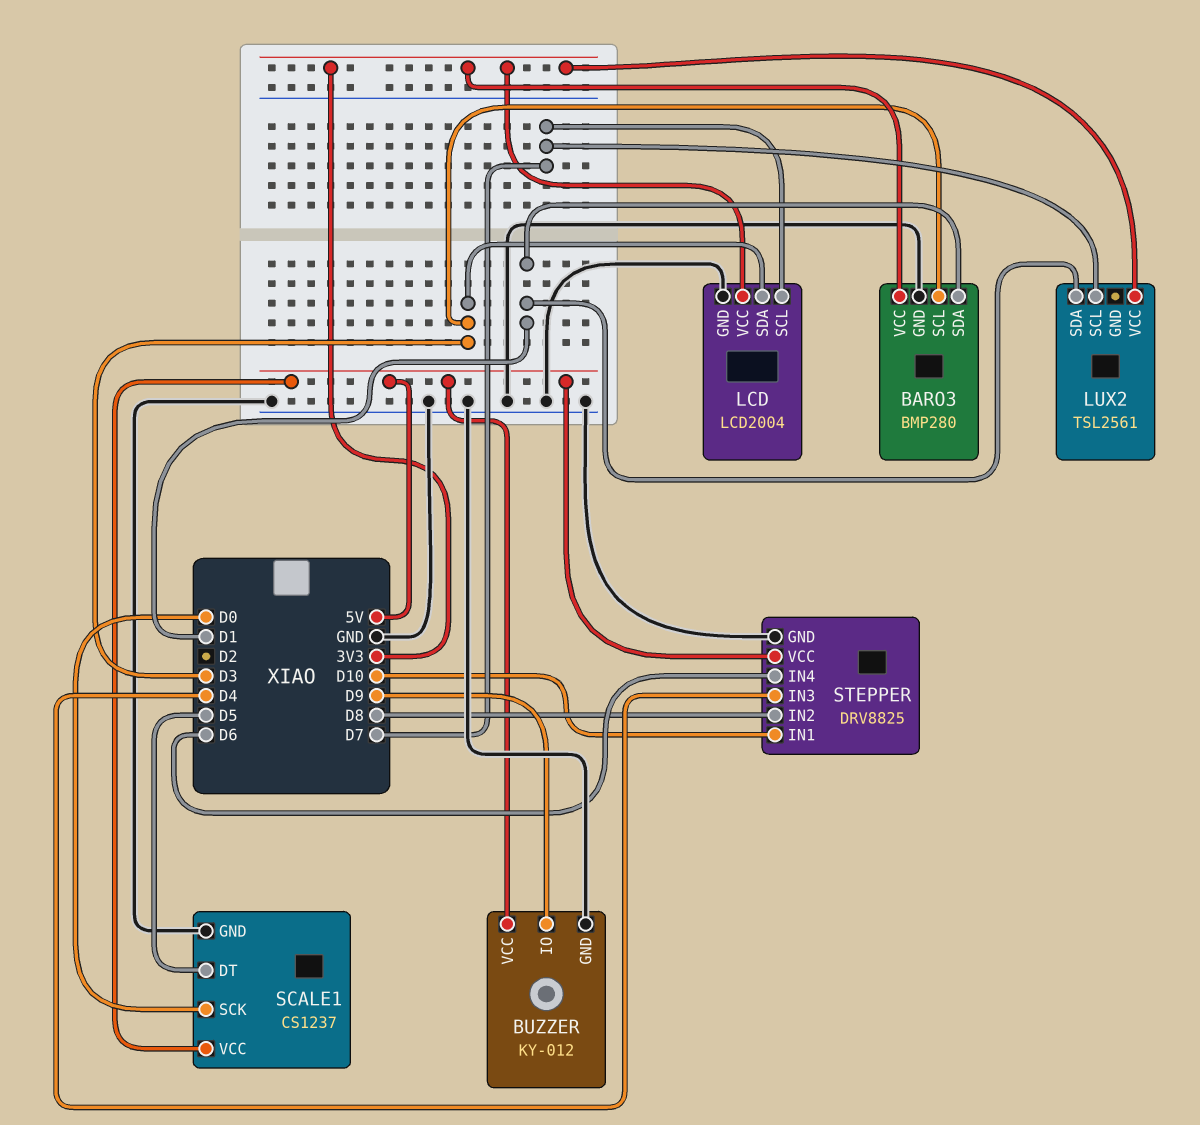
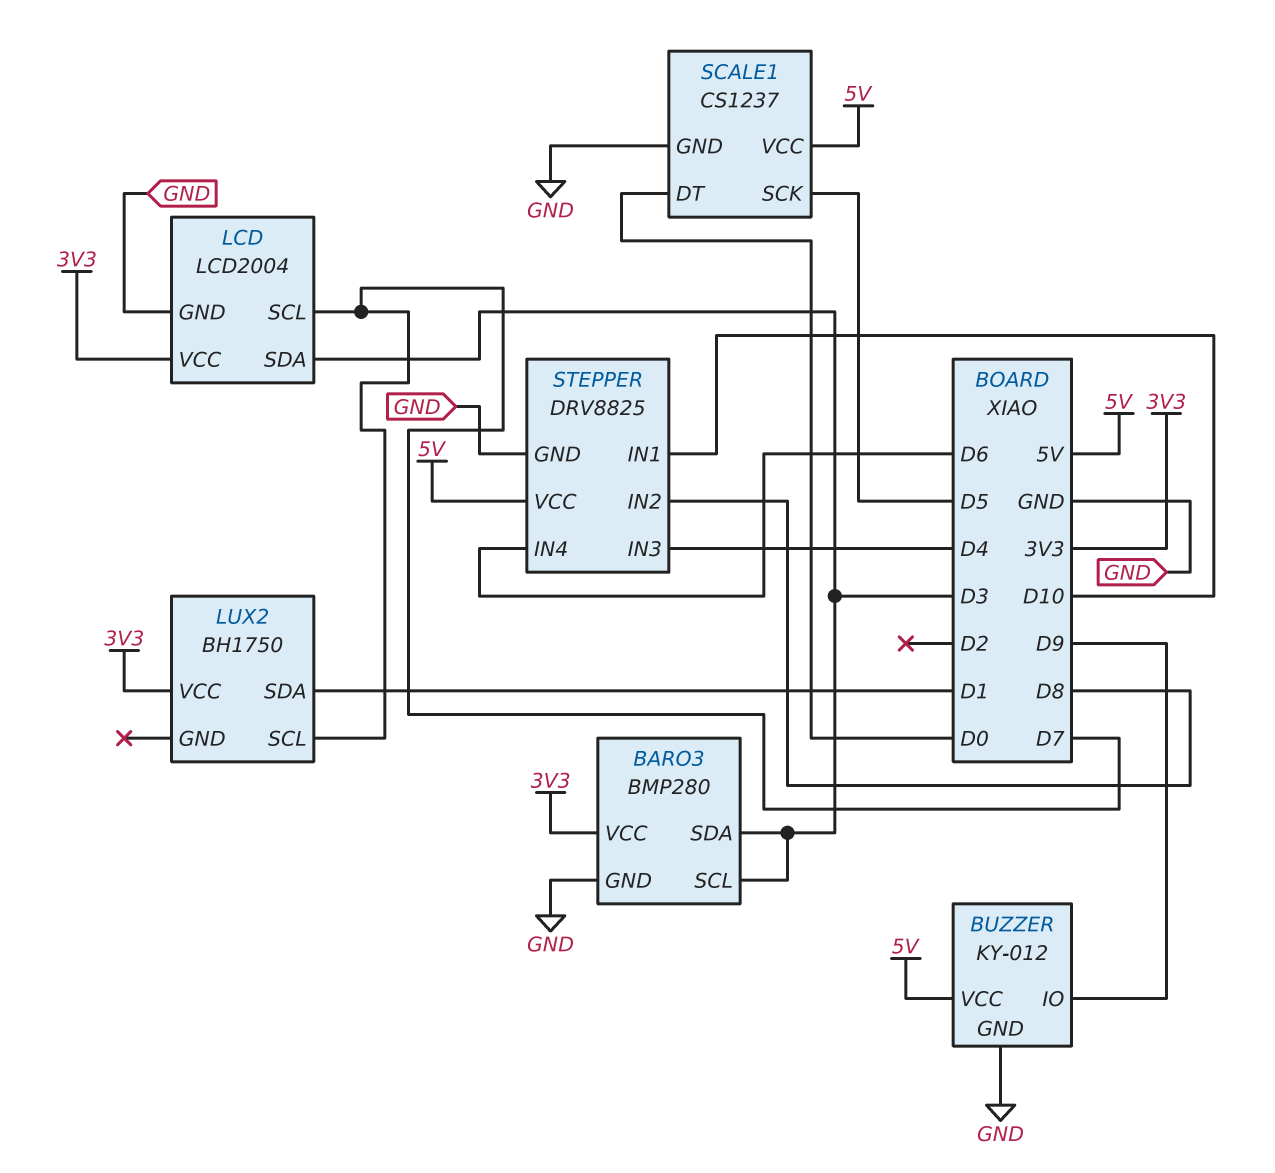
BARO3 pin SDA: D1 -> D3
LUX2: TSL2561 -> BH1750
SCALE1 pin DT: D5 -> D0
SCALE1 pin SCK: D0 -> D5

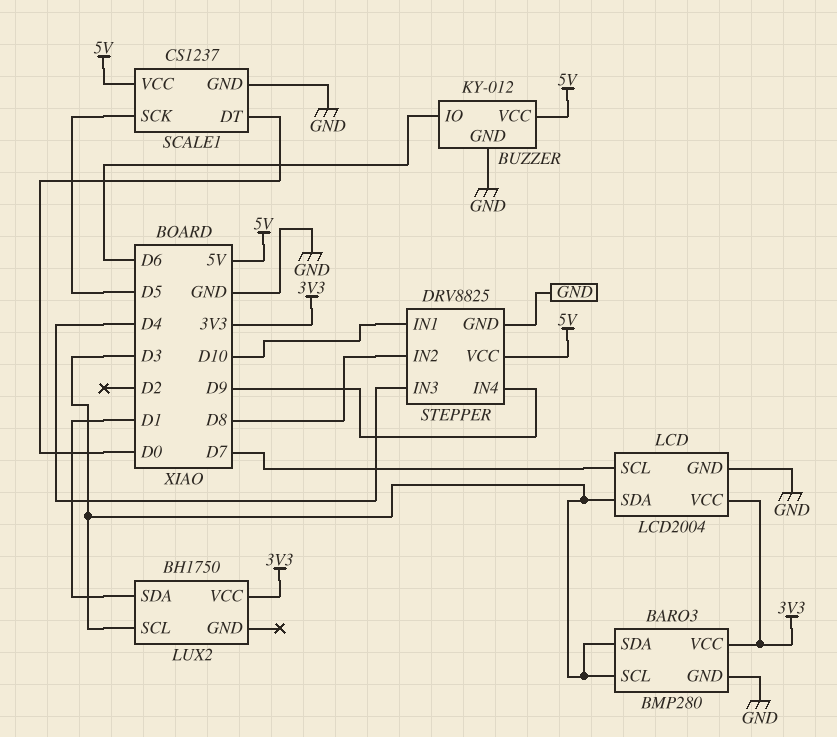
BUZZER pin IO: D9 -> D6
LUX2 pin SCL: D7 -> D3
STEPPER pin IN4: D6 -> D9

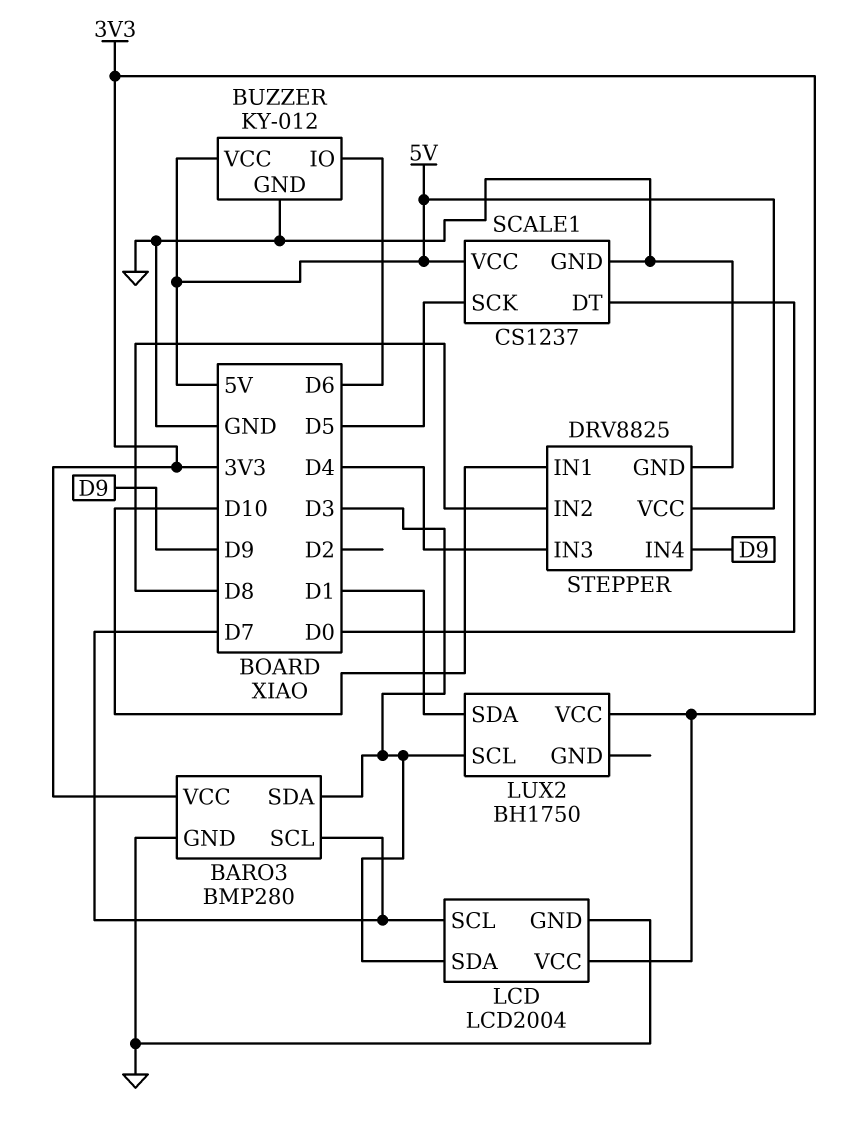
BARO3 pin SCL: D3 -> D7

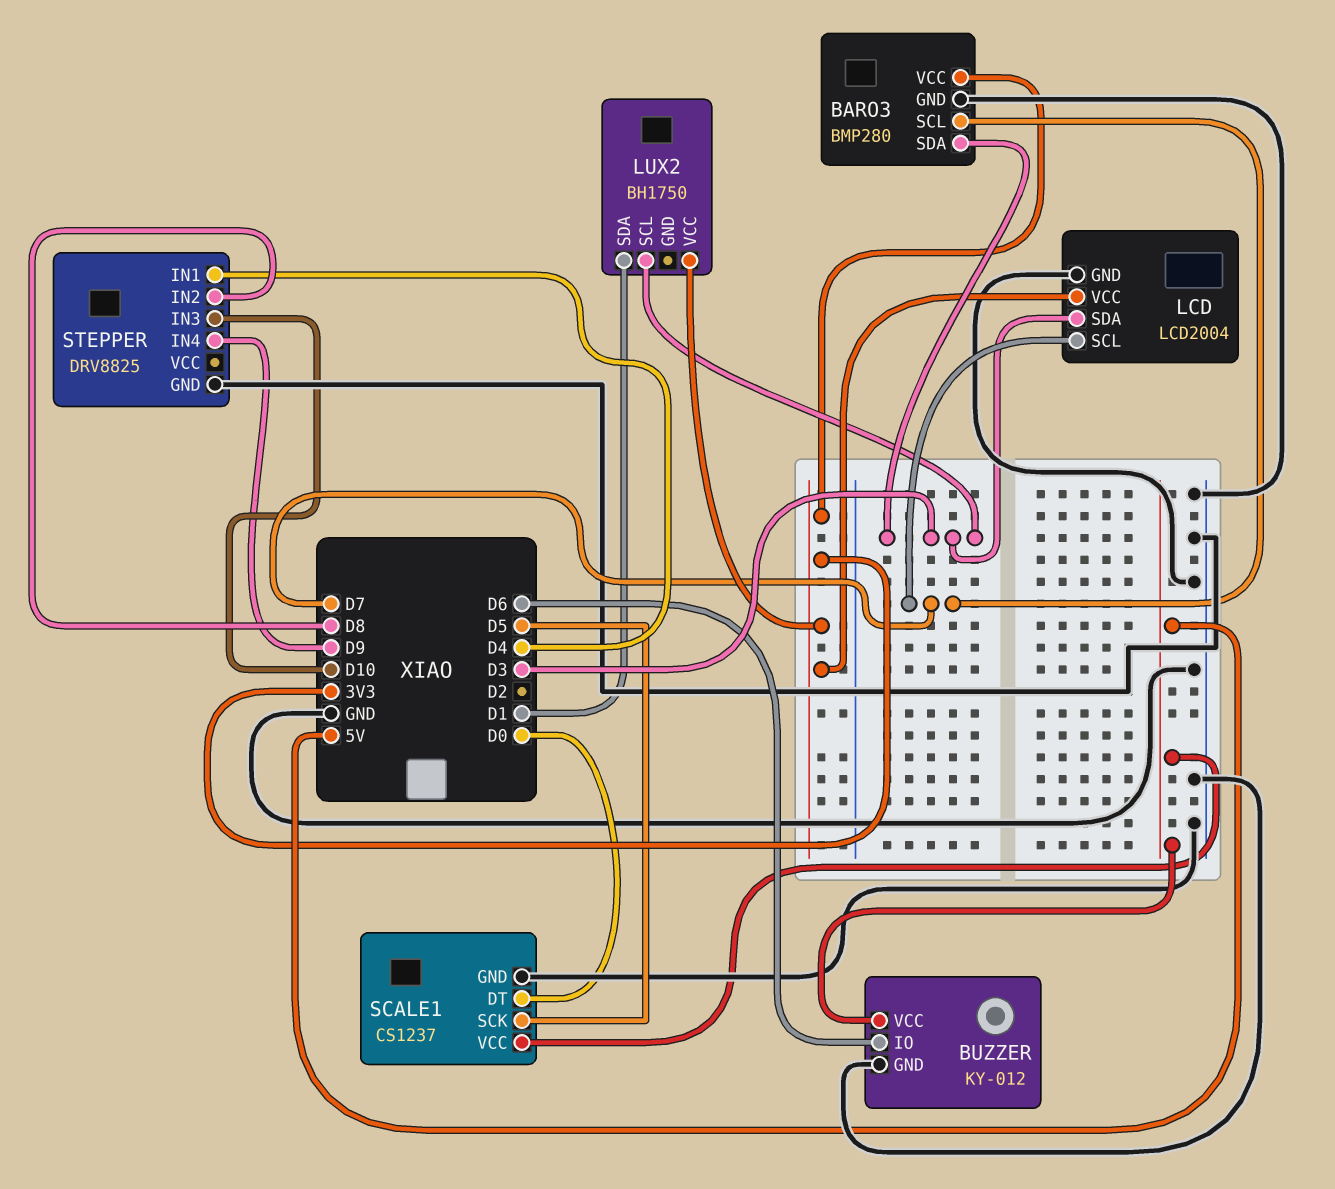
STEPPER pin IN1: D10 -> D4
STEPPER pin IN3: D4 -> D10
STEPPER pin VCC: 5V -> none

